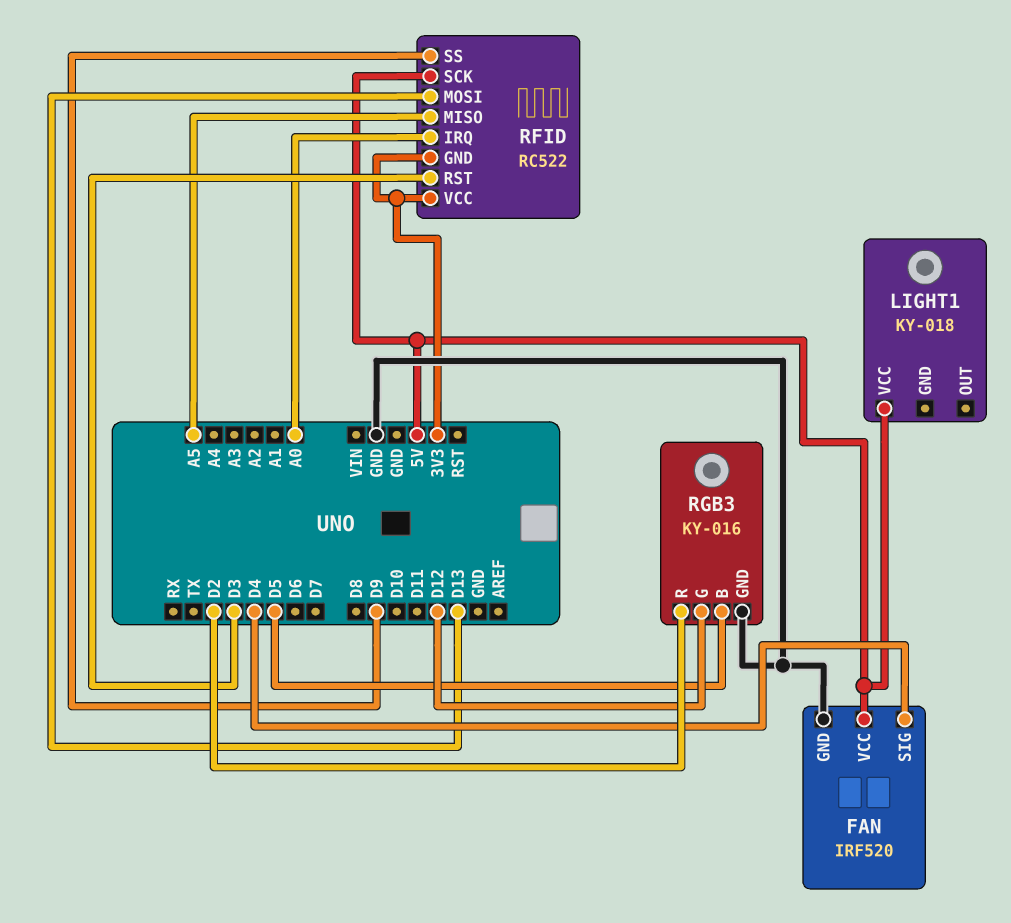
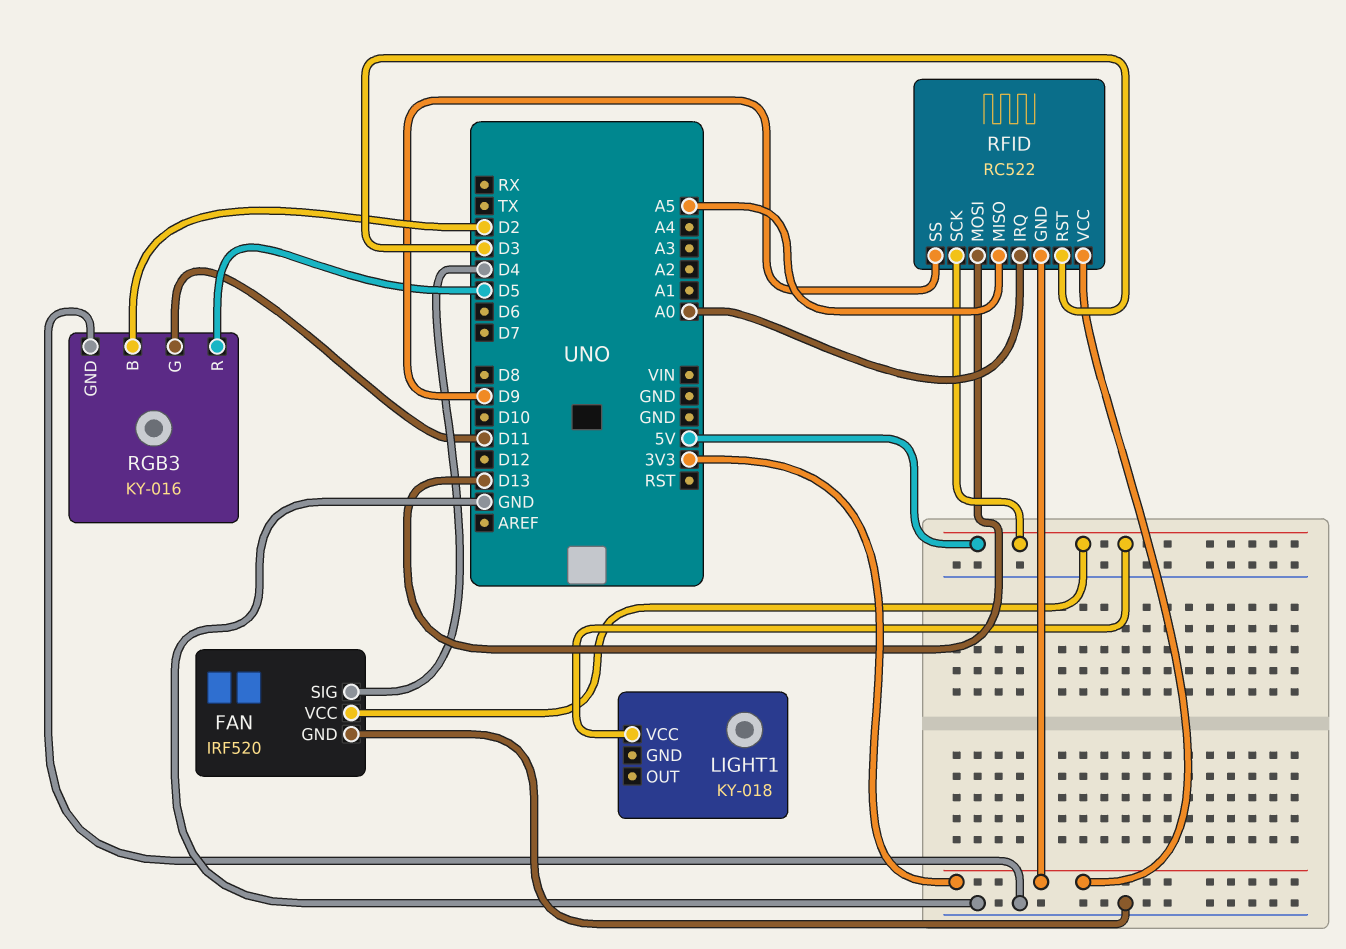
RGB3 pin B: D5 -> D2
RGB3 pin G: D12 -> D11
RGB3 pin R: D2 -> D5

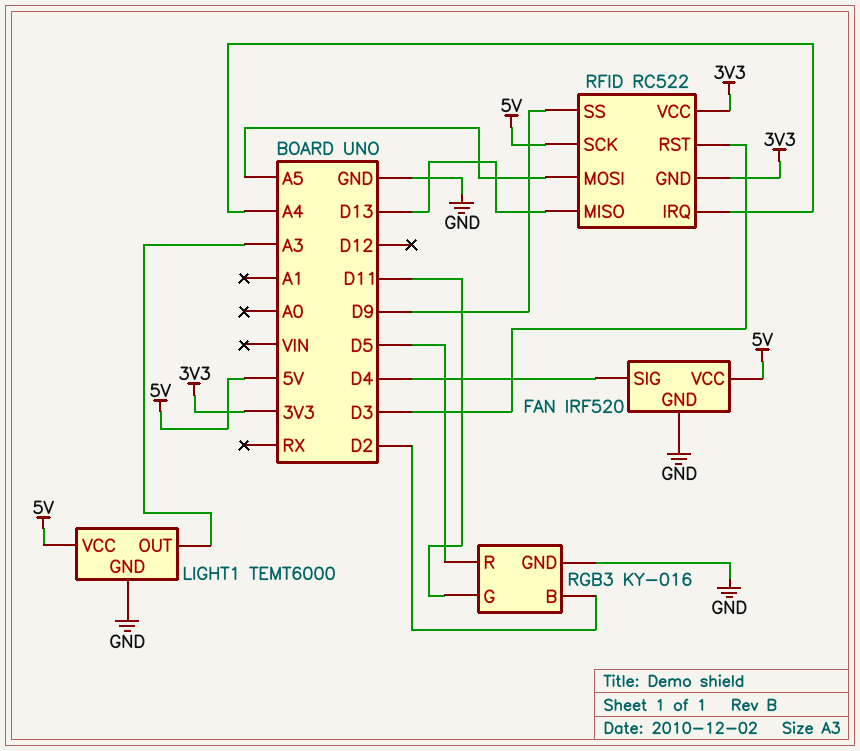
LIGHT1: KY-018 -> TEMT6000
LIGHT1 pin GND: none -> GND
LIGHT1 pin OUT: none -> A3
RFID pin IRQ: A0 -> A4
RFID pin MISO: A5 -> D13
RFID pin MOSI: D13 -> A5

